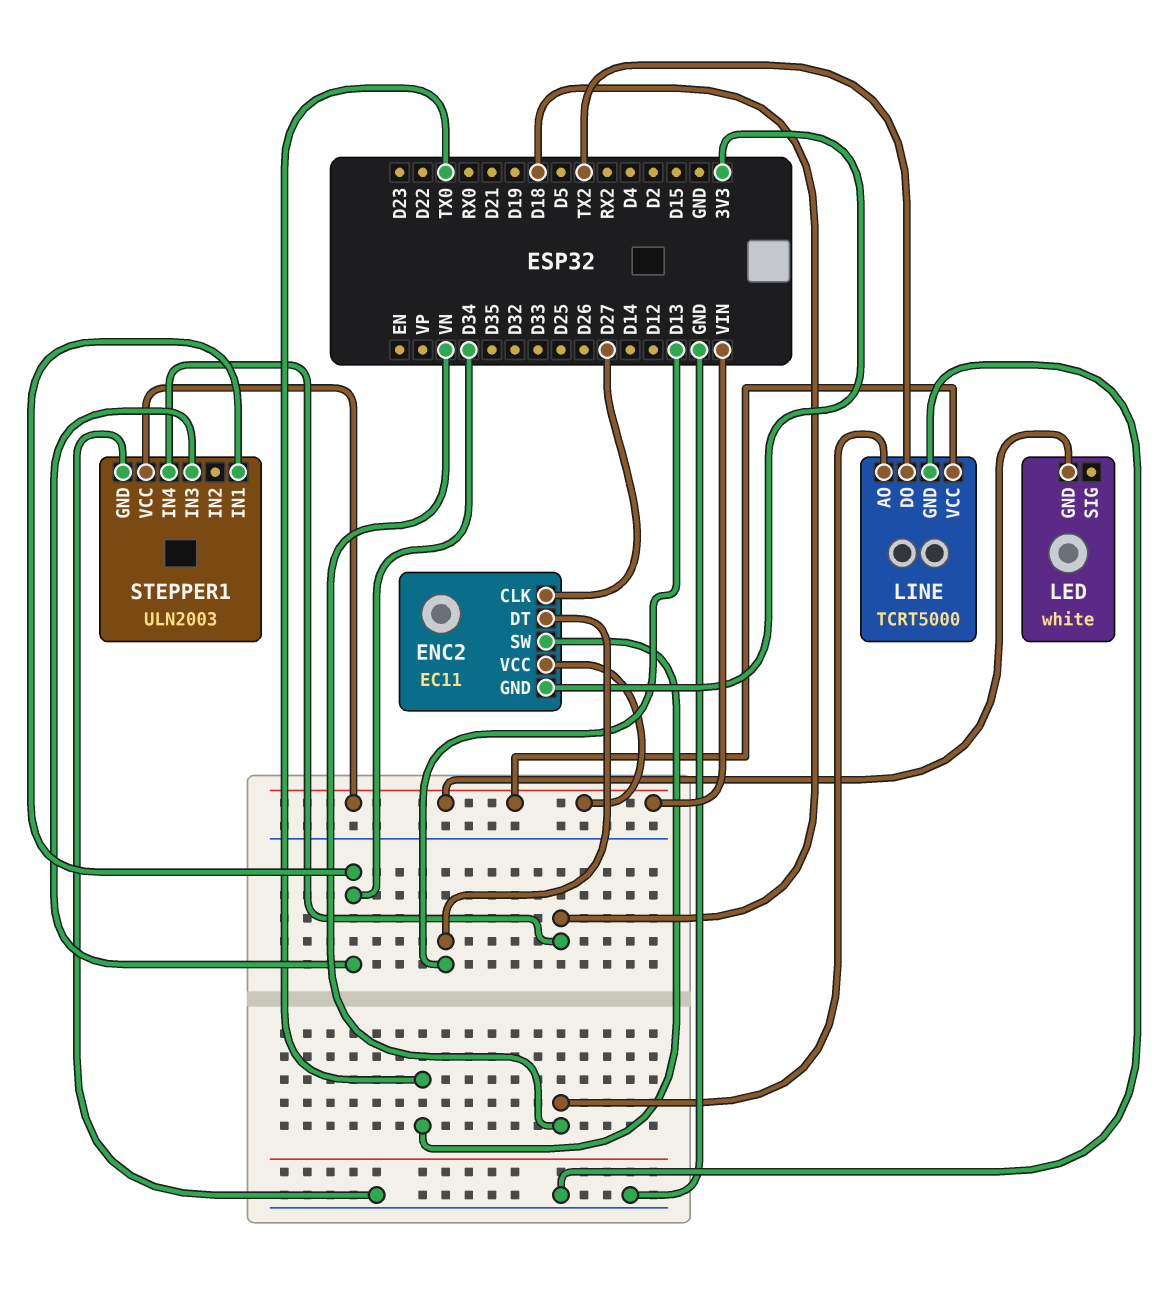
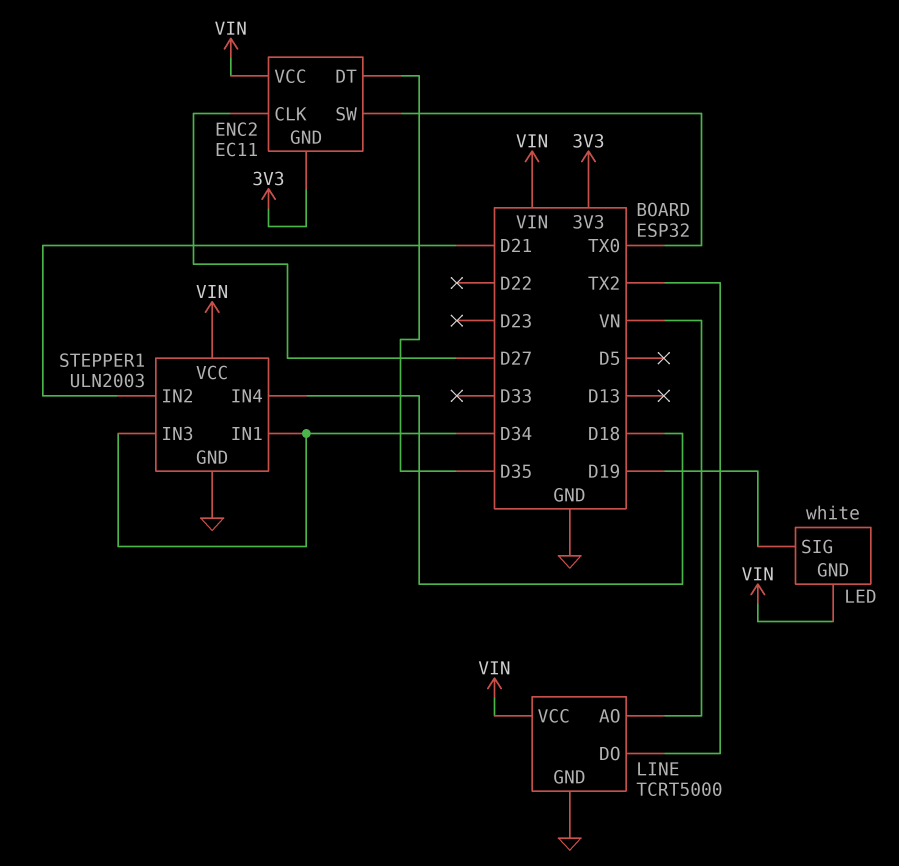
ENC2 pin DT: D13 -> D35
LED pin SIG: none -> D19
STEPPER1 pin IN2: none -> D21

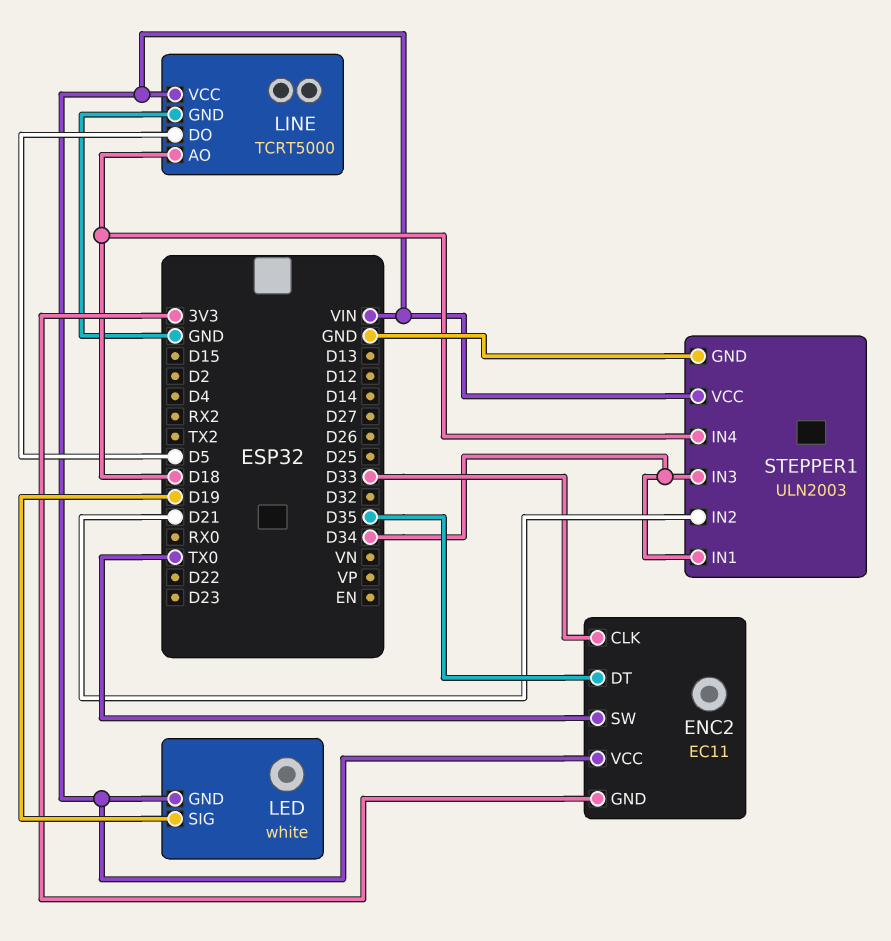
ENC2 pin CLK: D27 -> D33
LINE pin AO: VN -> D18
LINE pin DO: TX2 -> D5

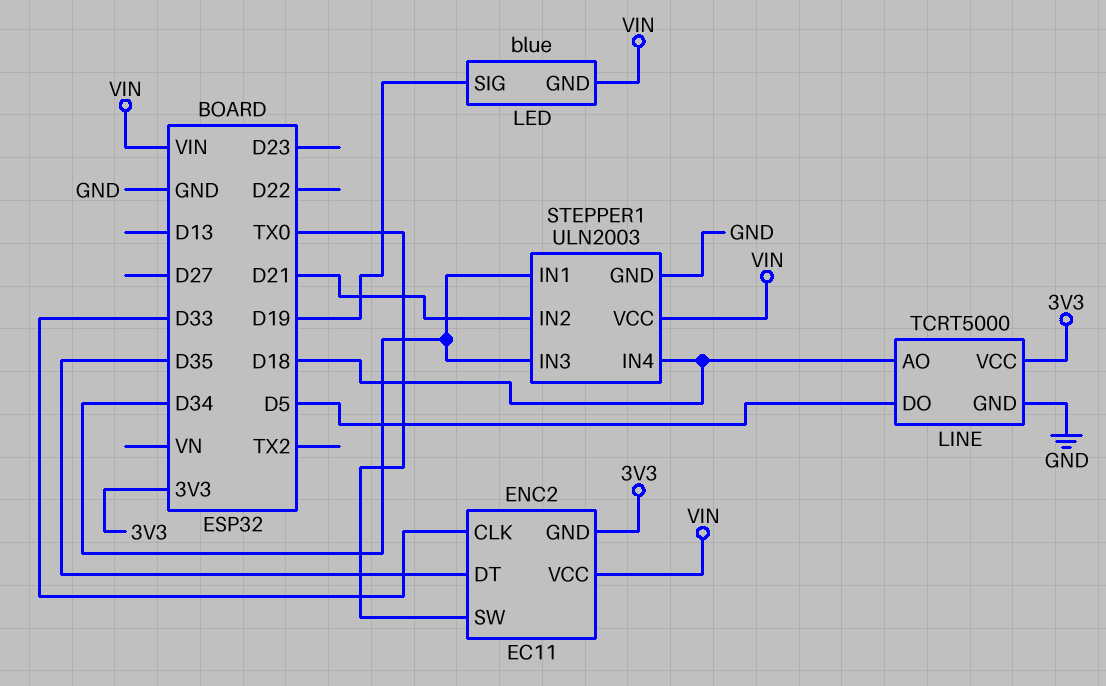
LED: white -> blue
LINE pin VCC: VIN -> 3V3

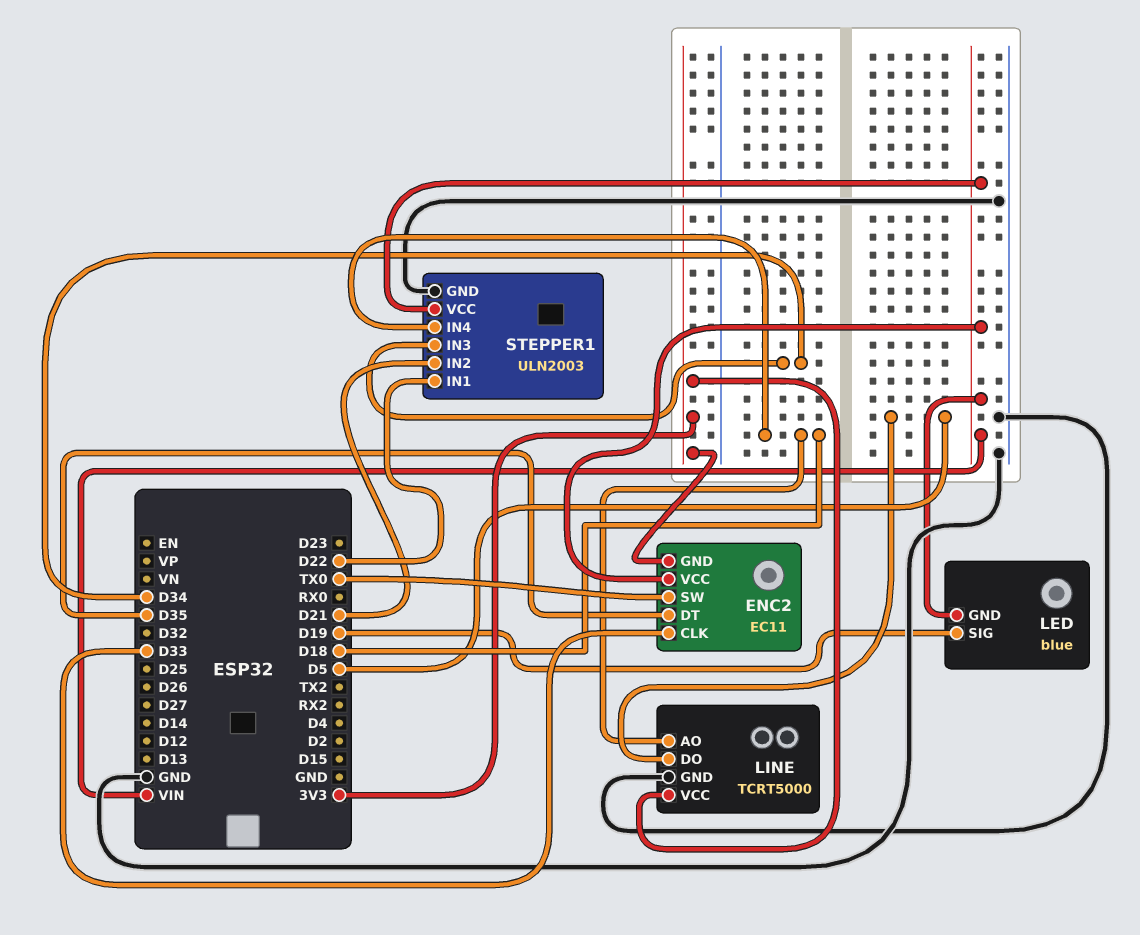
STEPPER1 pin IN1: D34 -> D22

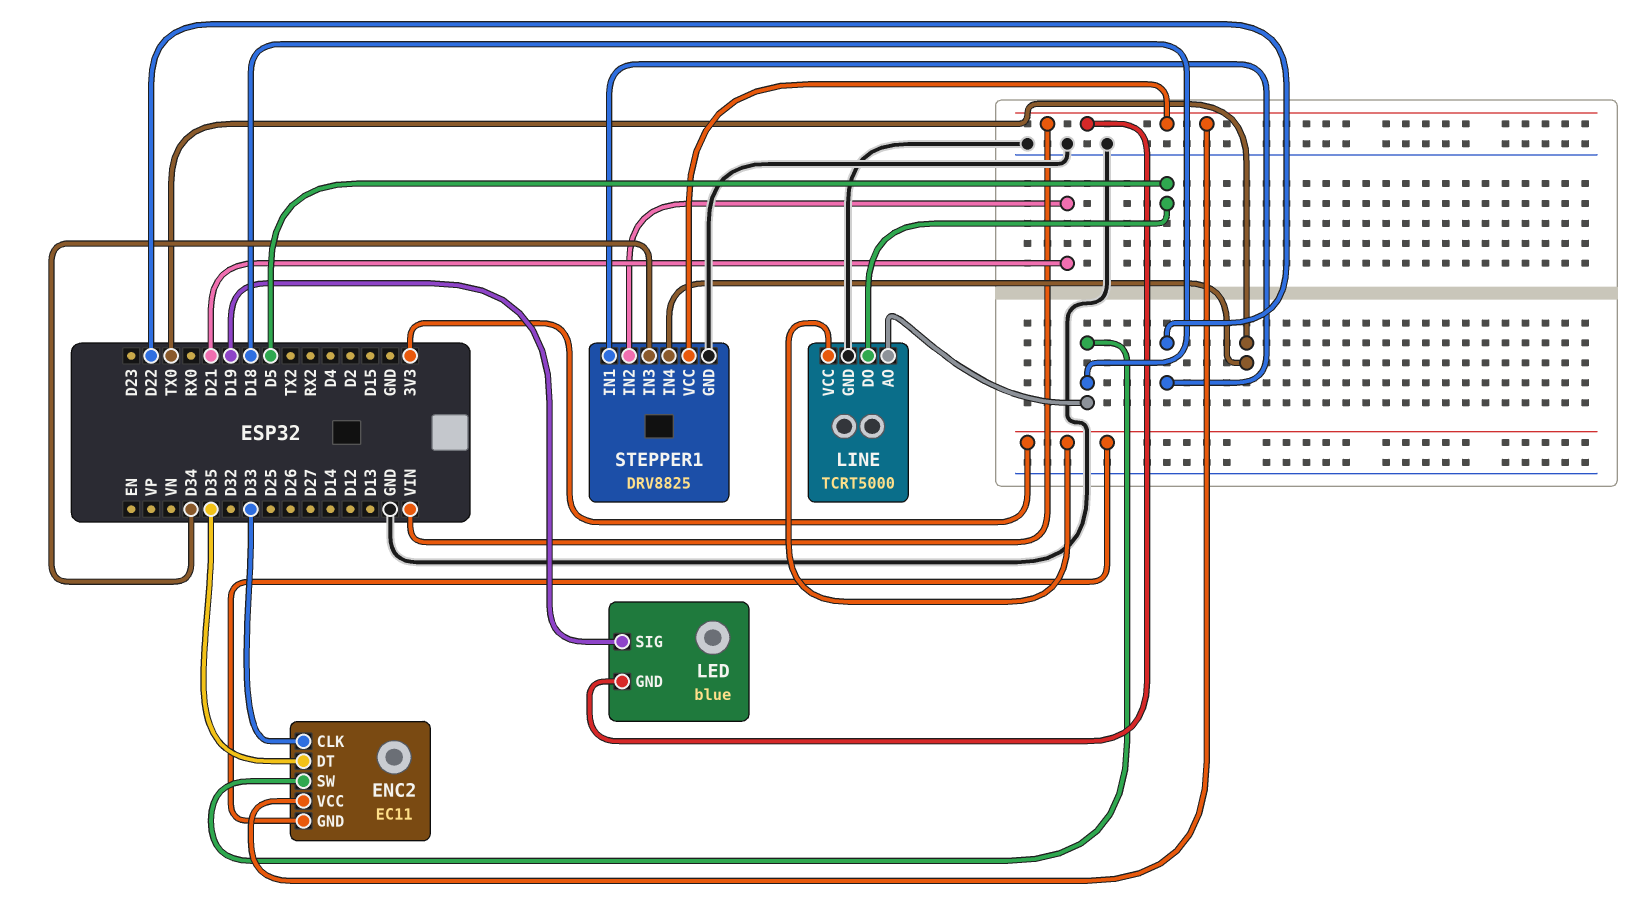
ENC2 pin SW: TX0 -> D18
STEPPER1: ULN2003 -> DRV8825
STEPPER1 pin IN4: D18 -> TX0

